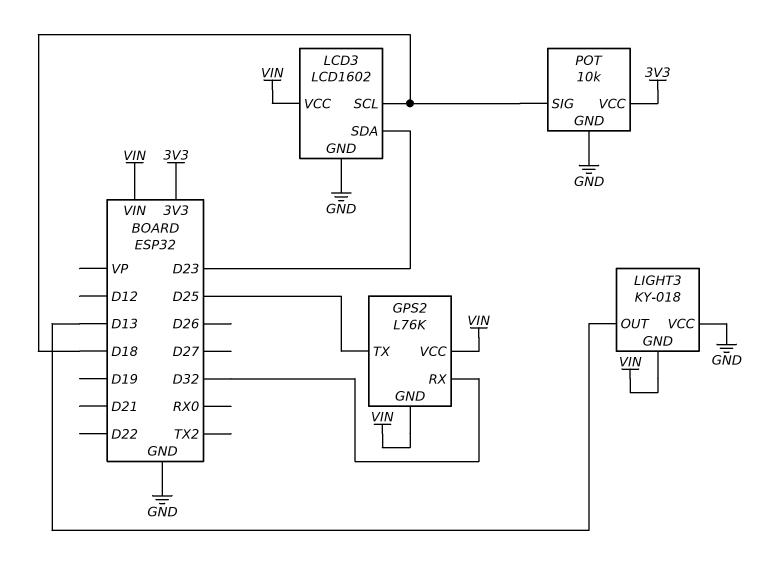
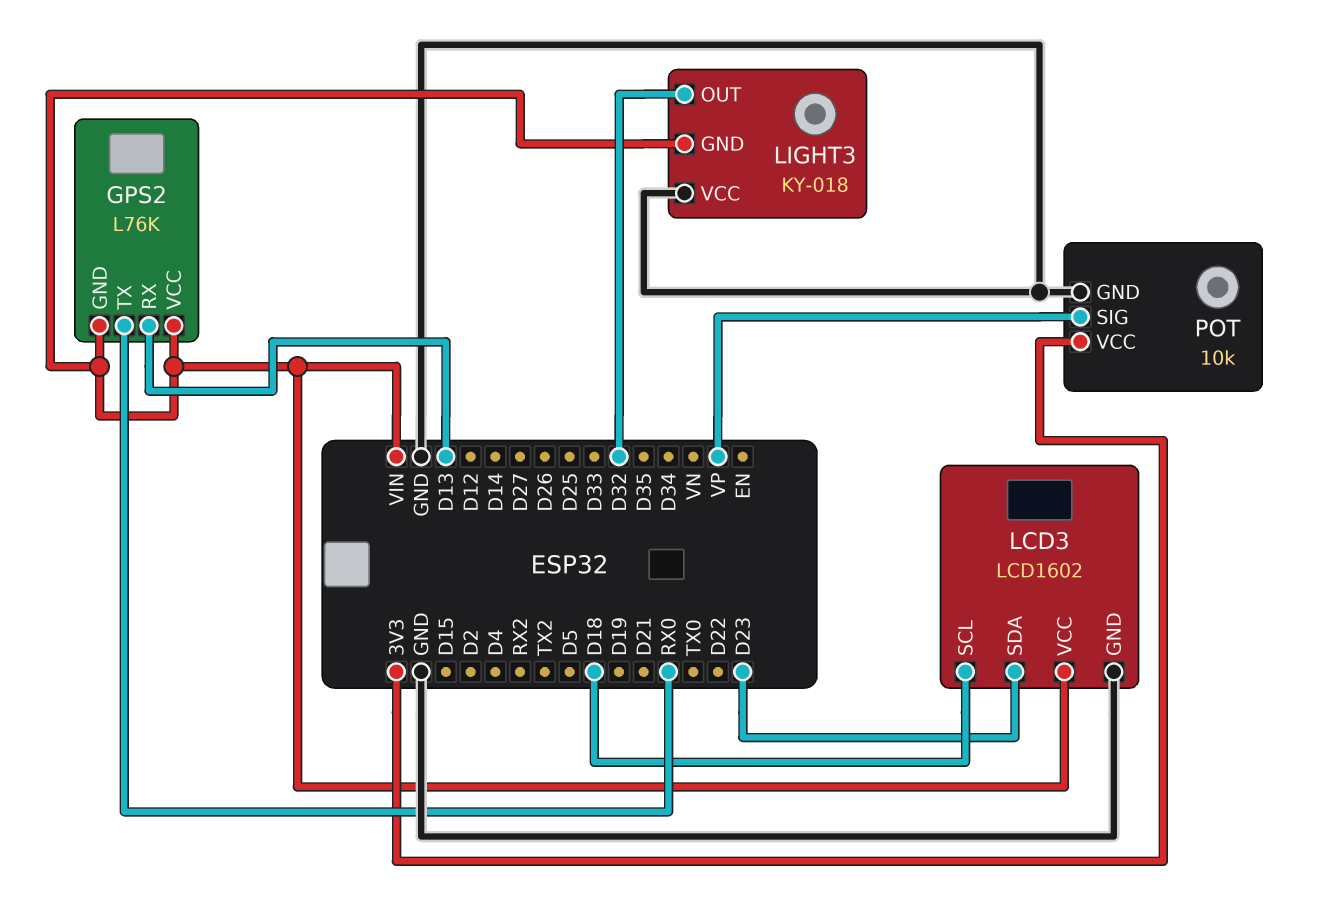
GPS2 pin RX: D32 -> D13
GPS2 pin TX: D25 -> RX0
LIGHT3 pin OUT: D13 -> D32
POT pin SIG: D18 -> VP

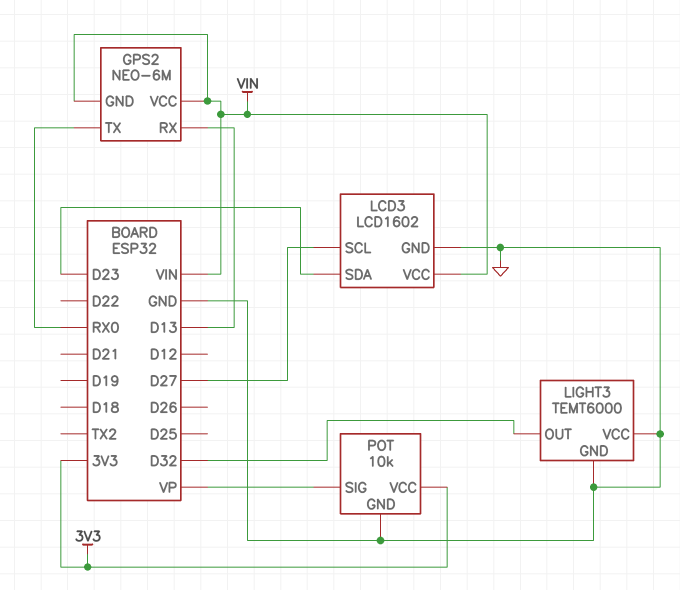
GPS2: L76K -> NEO-6M
LCD3 pin SCL: D18 -> D27
LIGHT3: KY-018 -> TEMT6000
LIGHT3 pin GND: VIN -> GND

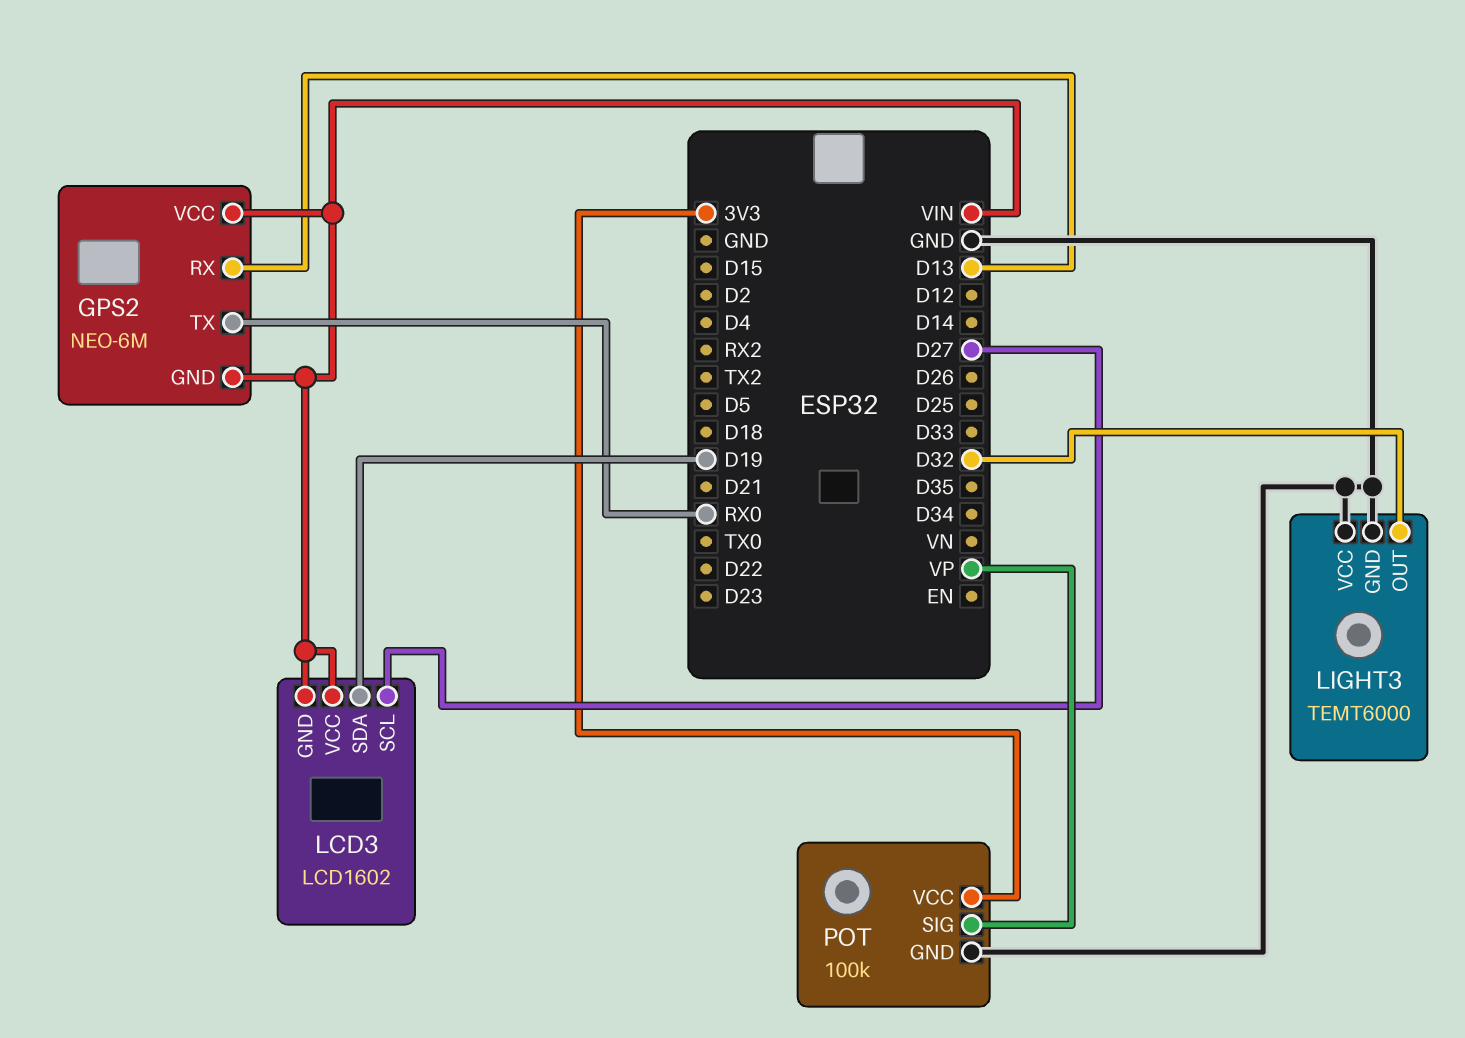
LCD3 pin GND: GND -> VIN
LCD3 pin SDA: D23 -> D19
POT: 10k -> 100k

